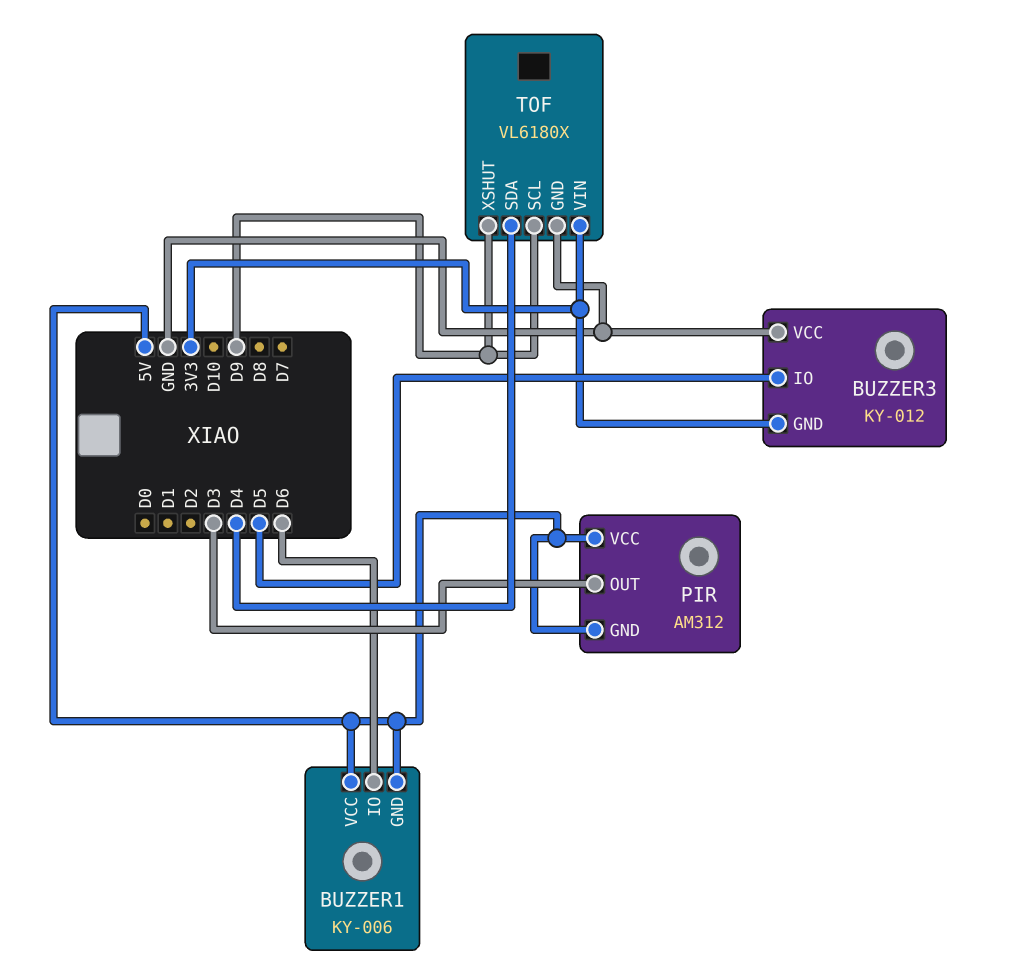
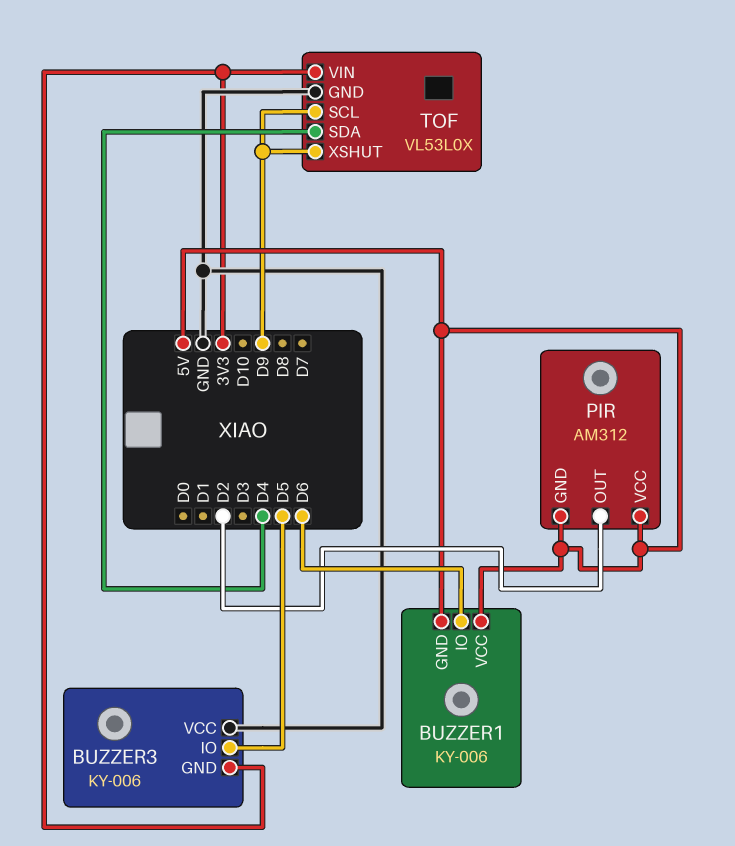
BUZZER3: KY-012 -> KY-006
PIR pin OUT: D3 -> D2
TOF: VL6180X -> VL53L0X

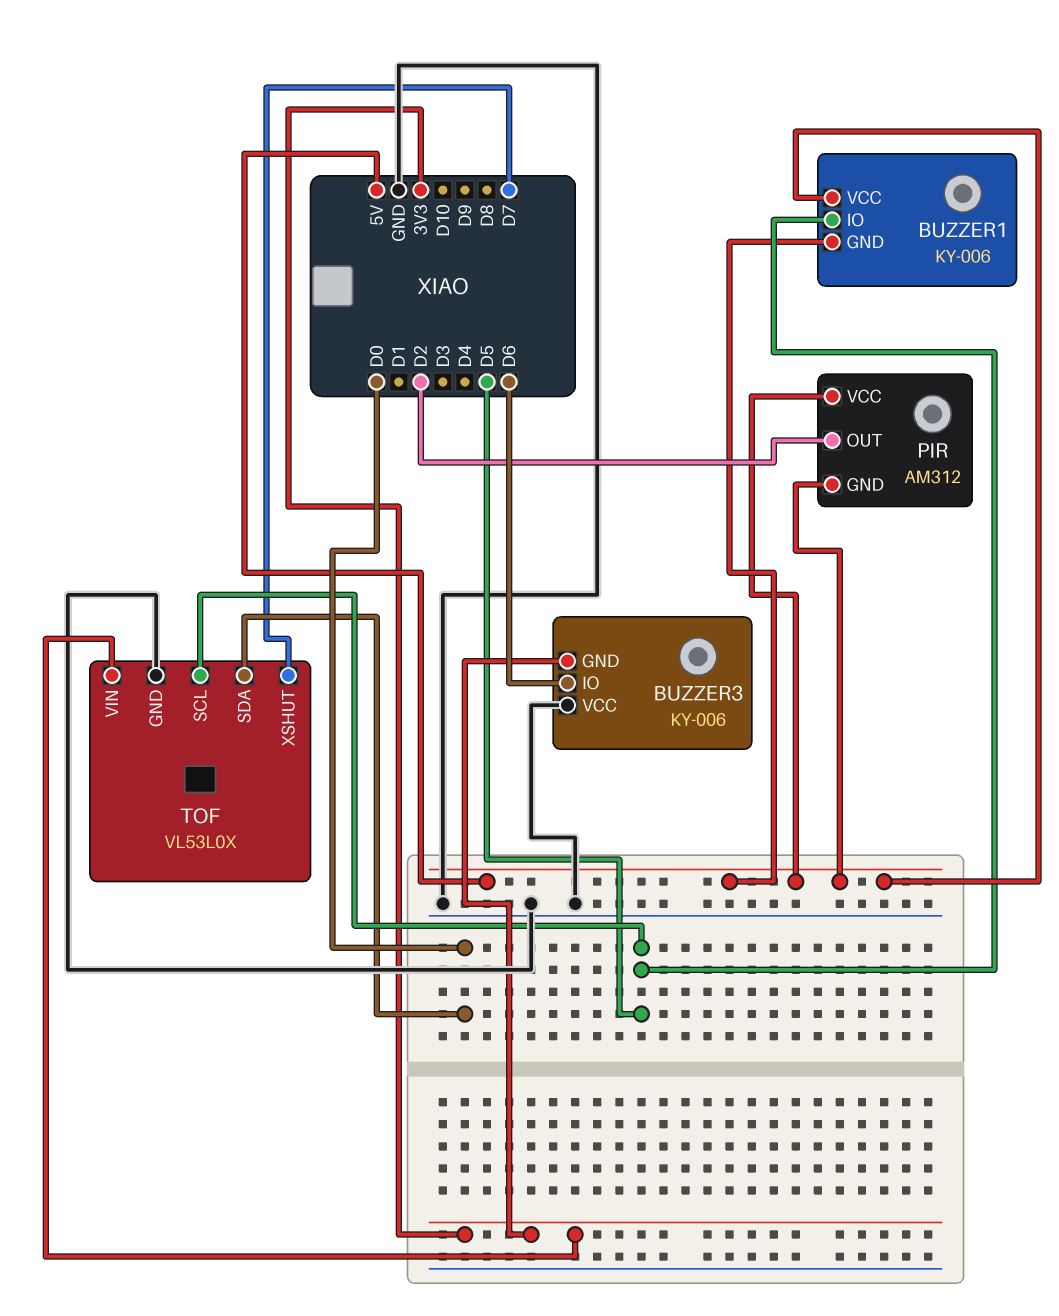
BUZZER1 pin IO: D6 -> D5
BUZZER3 pin IO: D5 -> D6
TOF pin SCL: D9 -> D5
TOF pin SDA: D4 -> D0
TOF pin XSHUT: D9 -> D7

